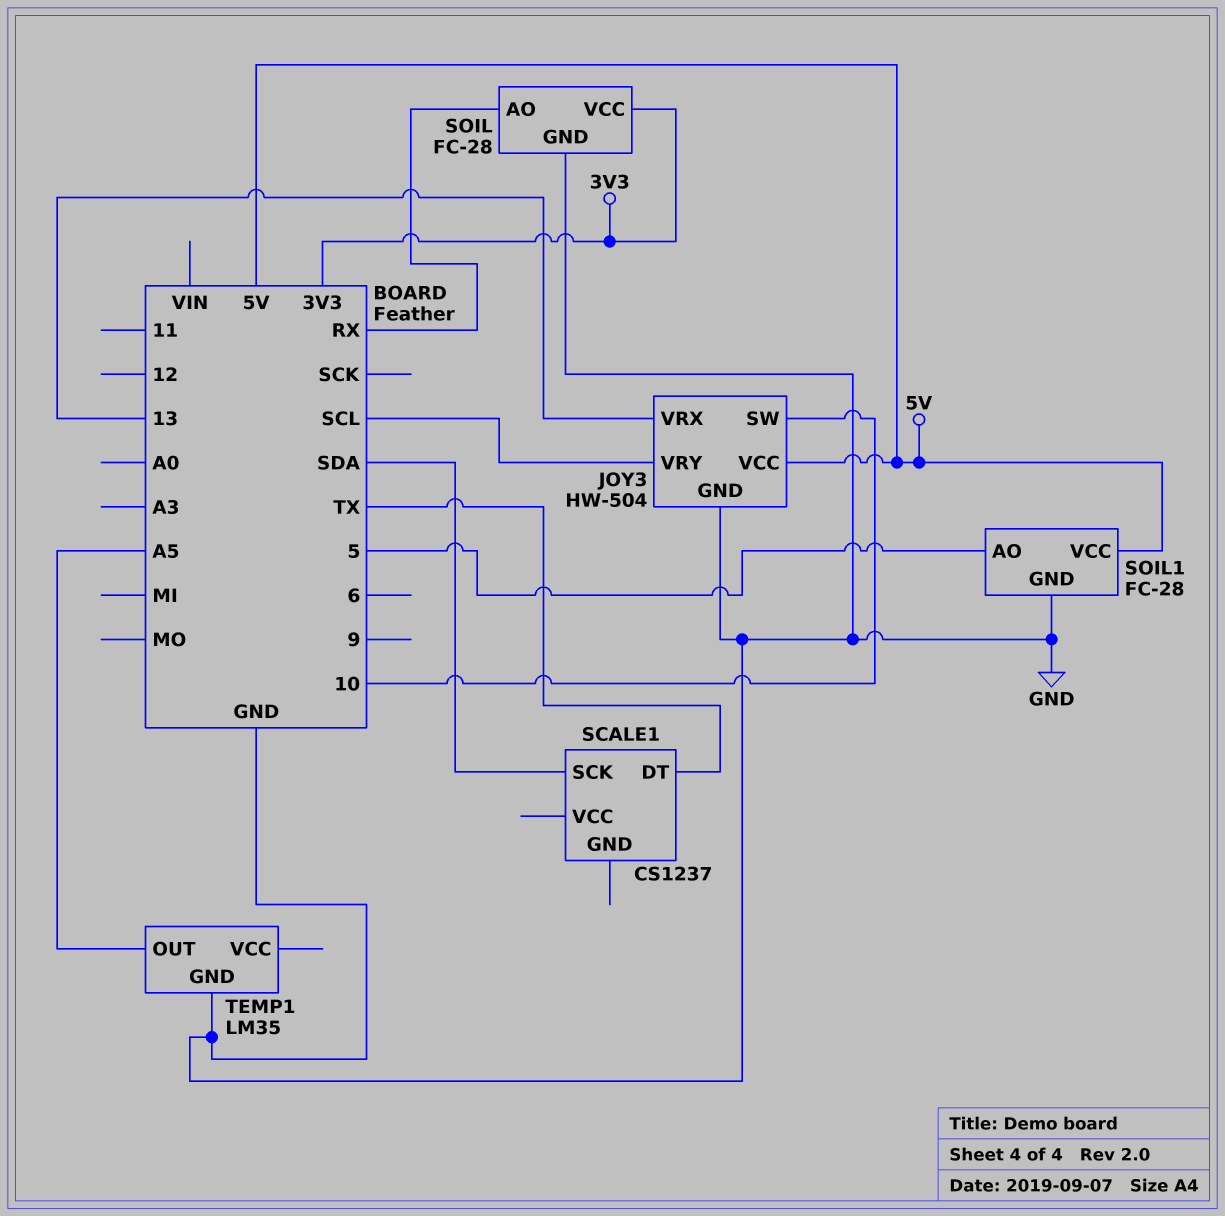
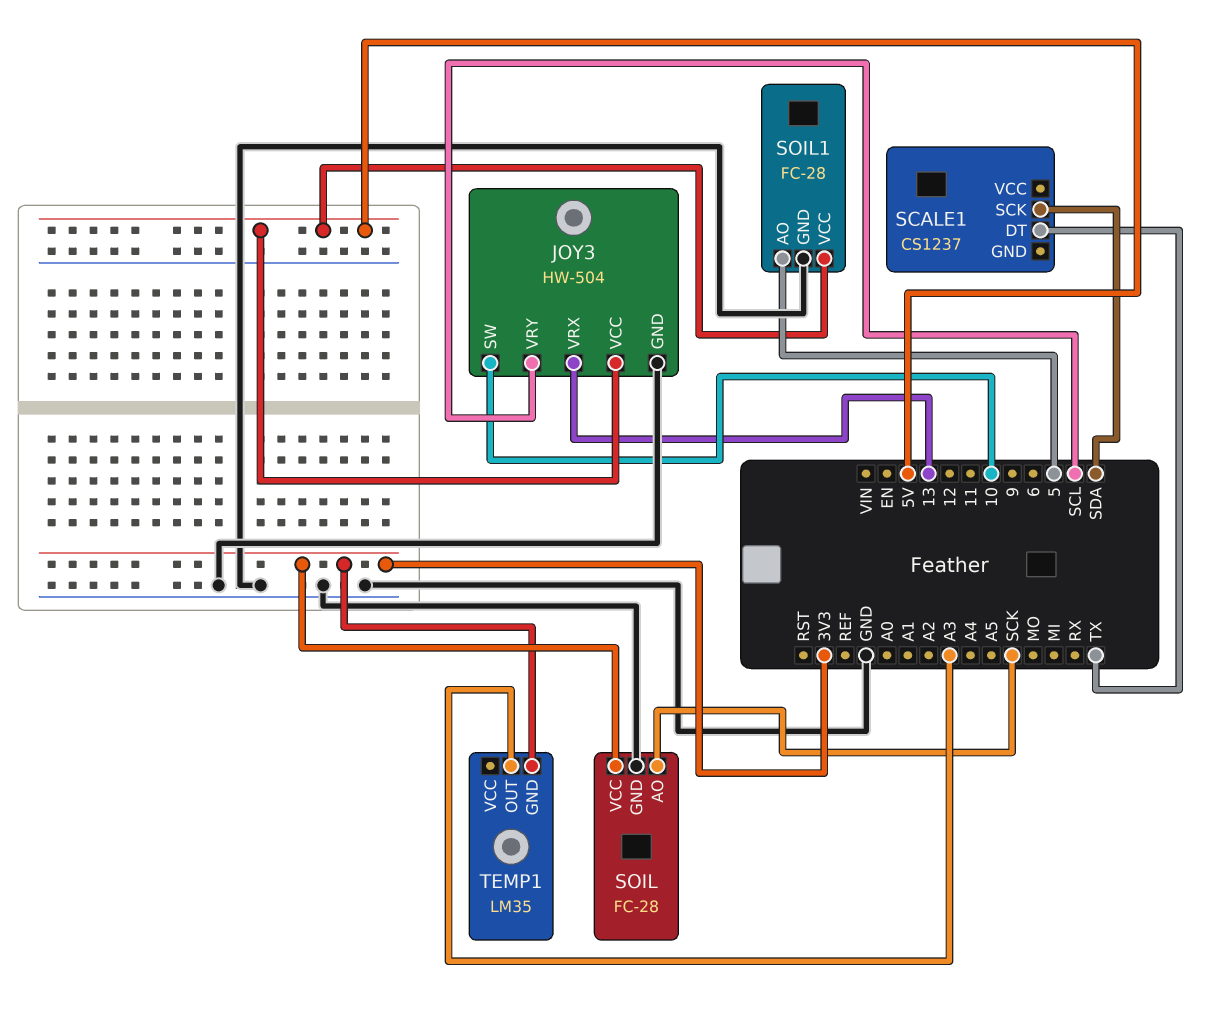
SOIL pin AO: RX -> SCK
TEMP1 pin GND: GND -> 3V3
TEMP1 pin OUT: A5 -> A3

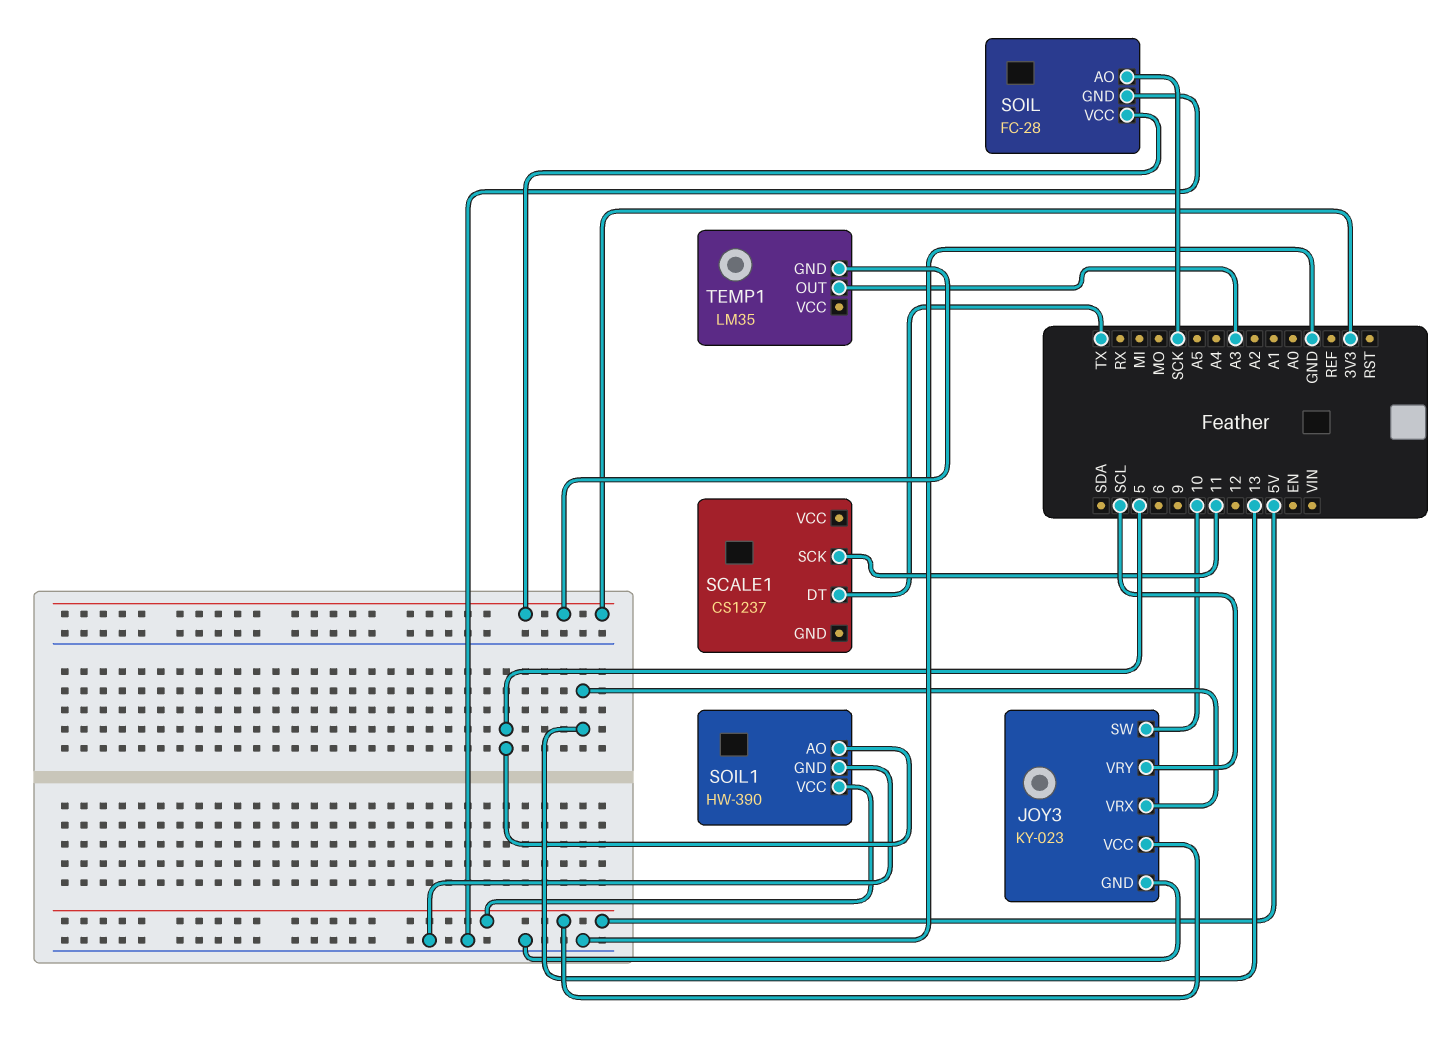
JOY3: HW-504 -> KY-023
SCALE1 pin SCK: SDA -> 11
SOIL1: FC-28 -> HW-390

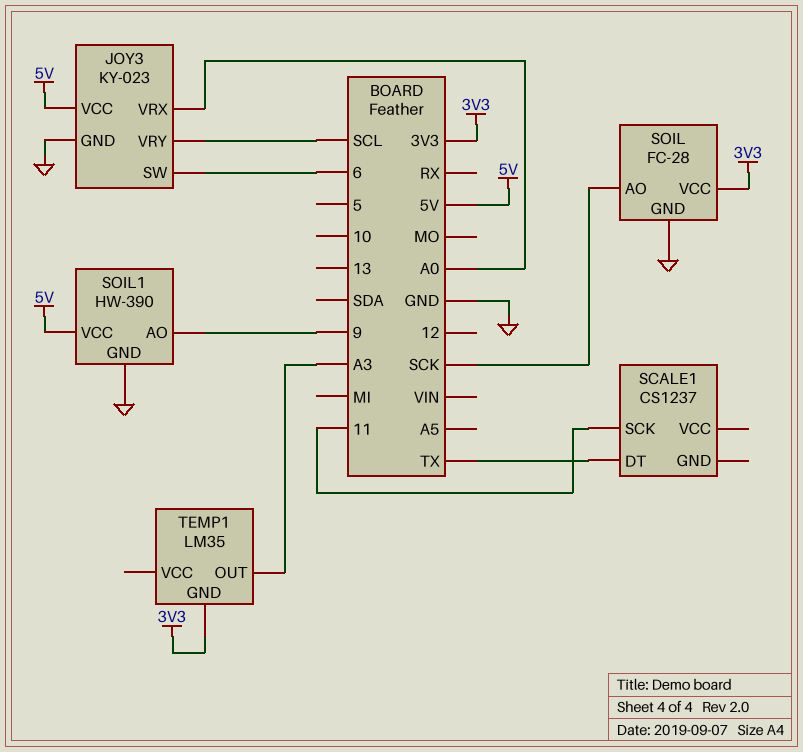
JOY3 pin SW: 10 -> 6
JOY3 pin VRX: 13 -> A0
SOIL1 pin AO: 5 -> 9

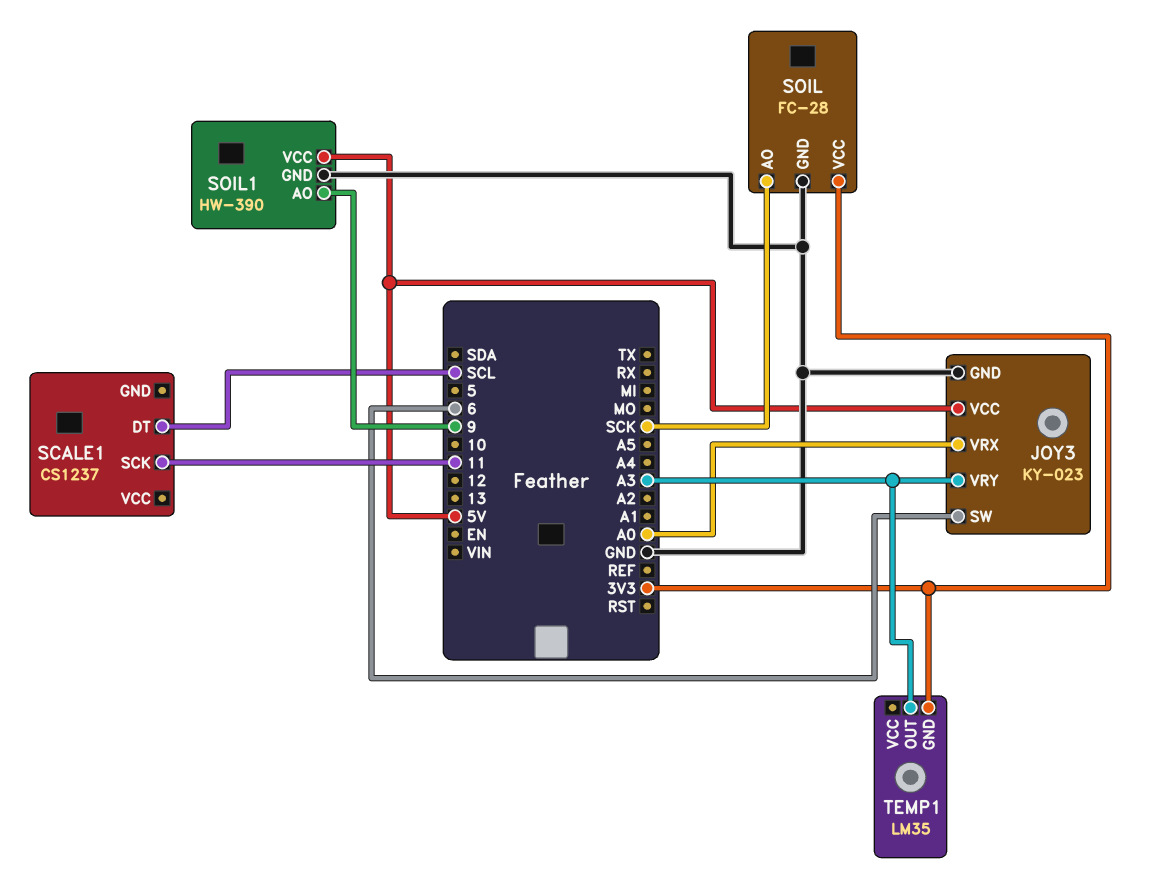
JOY3 pin VRY: SCL -> A3
SCALE1 pin DT: TX -> SCL

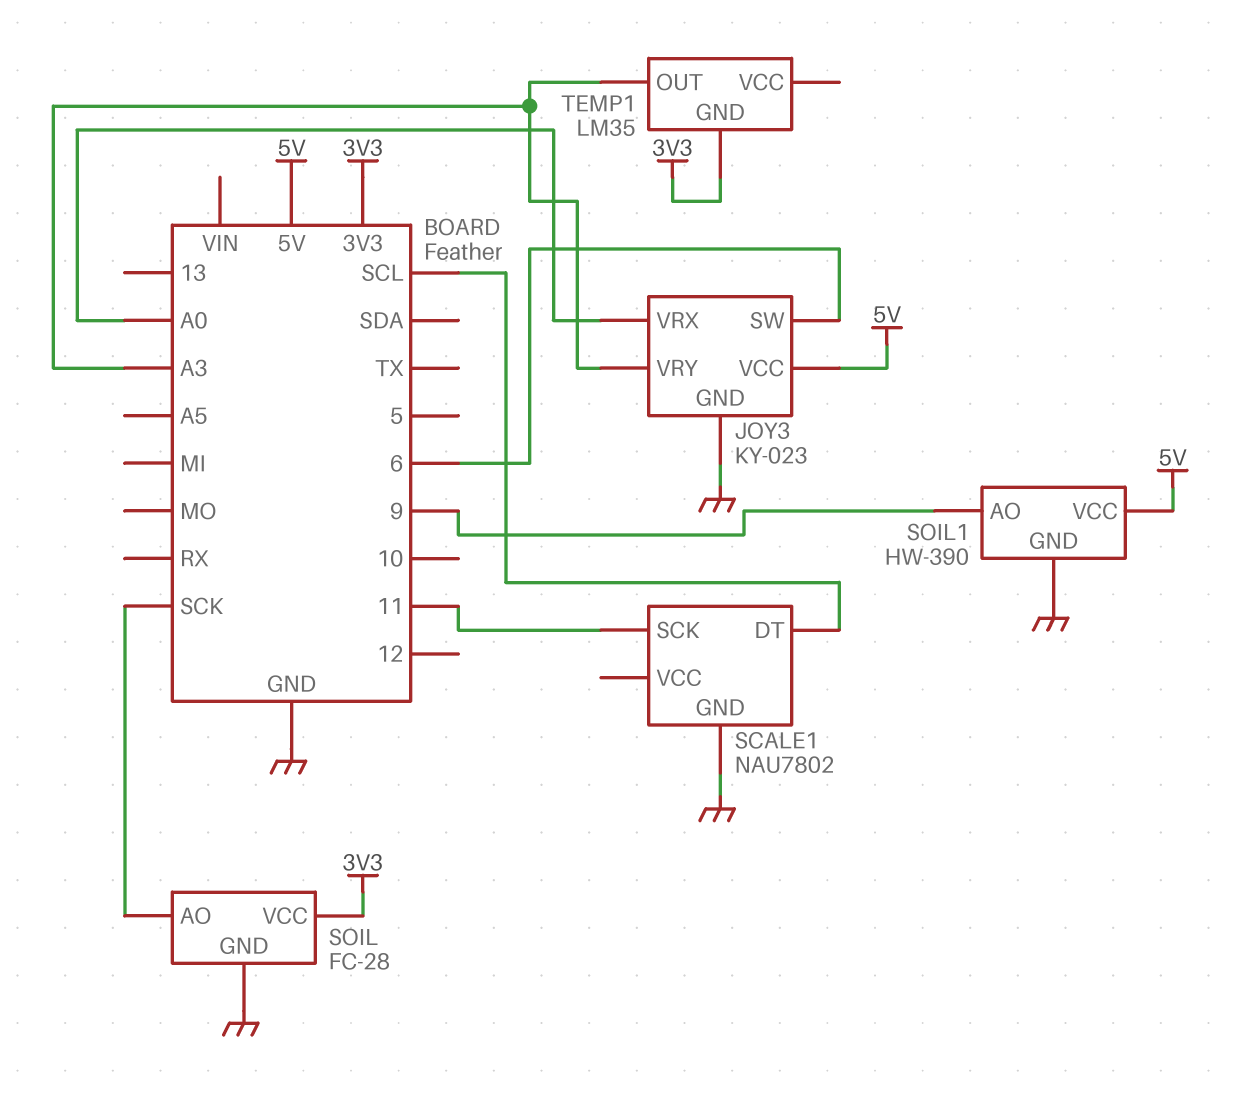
SCALE1: CS1237 -> NAU7802
SCALE1 pin GND: none -> GND

